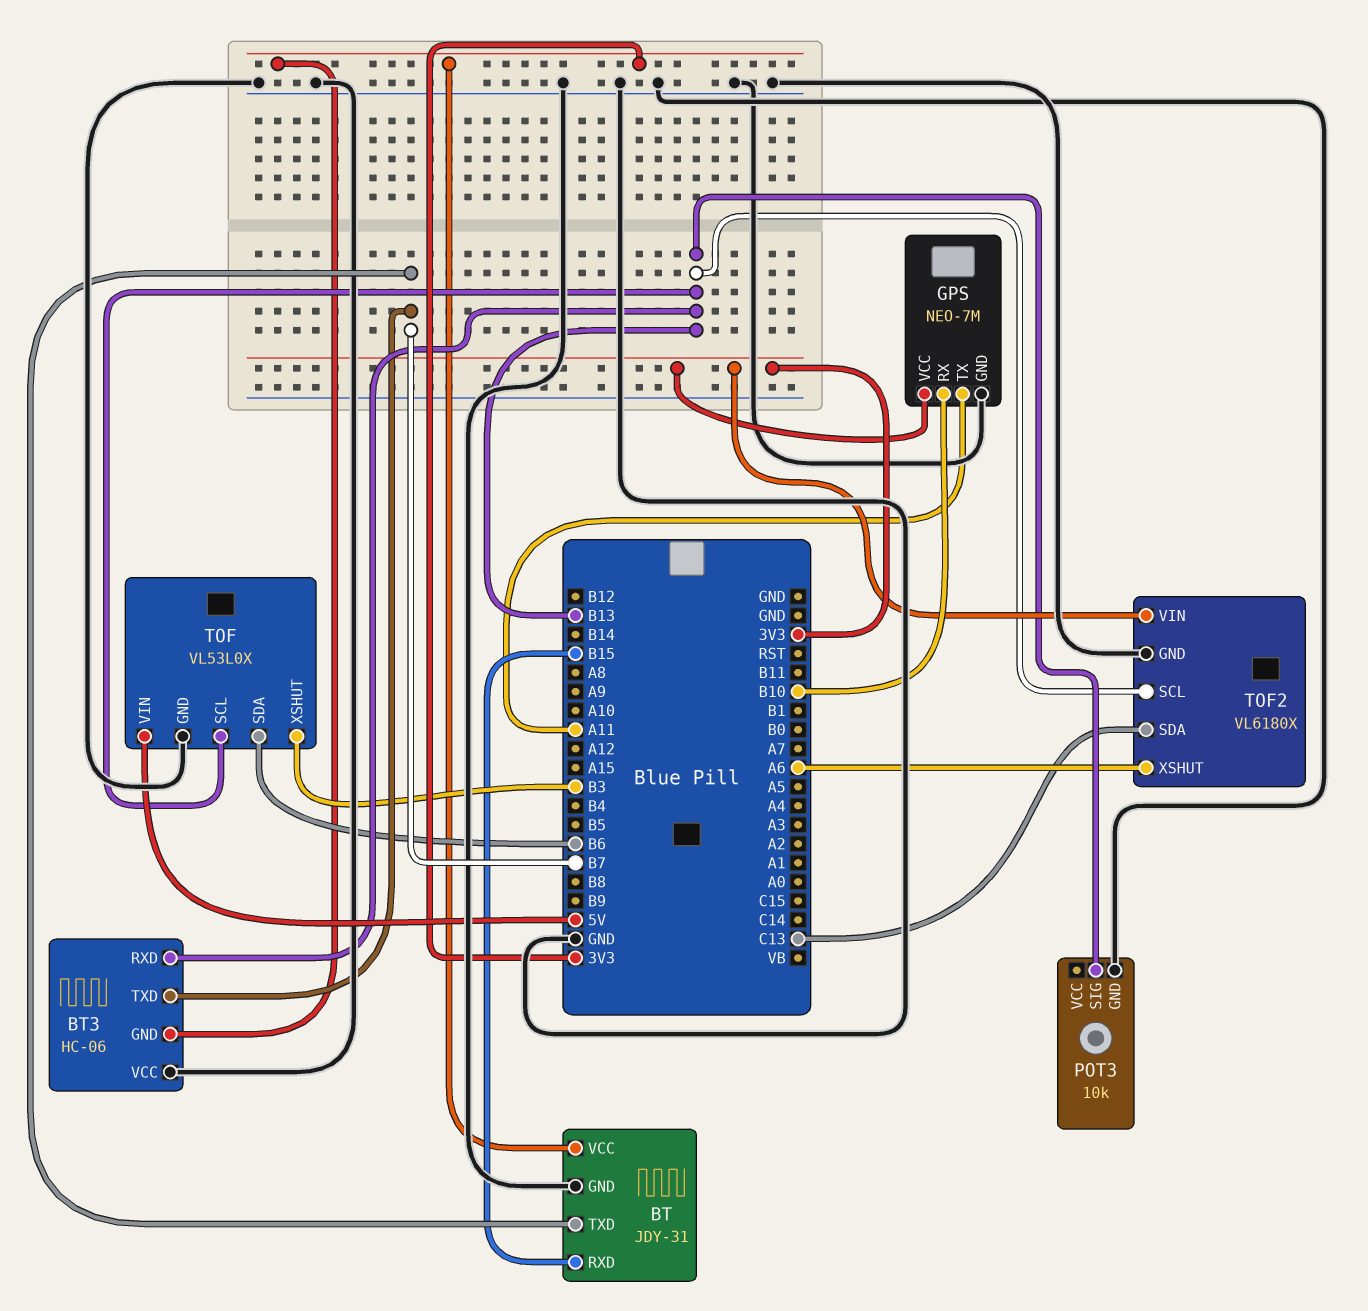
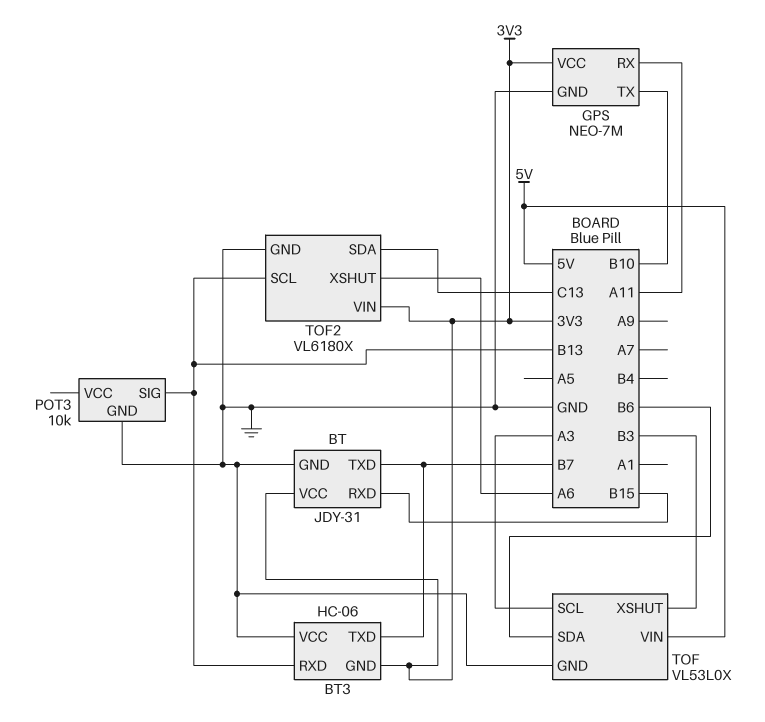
GPS pin RX: B10 -> A11
GPS pin TX: A11 -> B10
TOF pin SCL: B13 -> A3

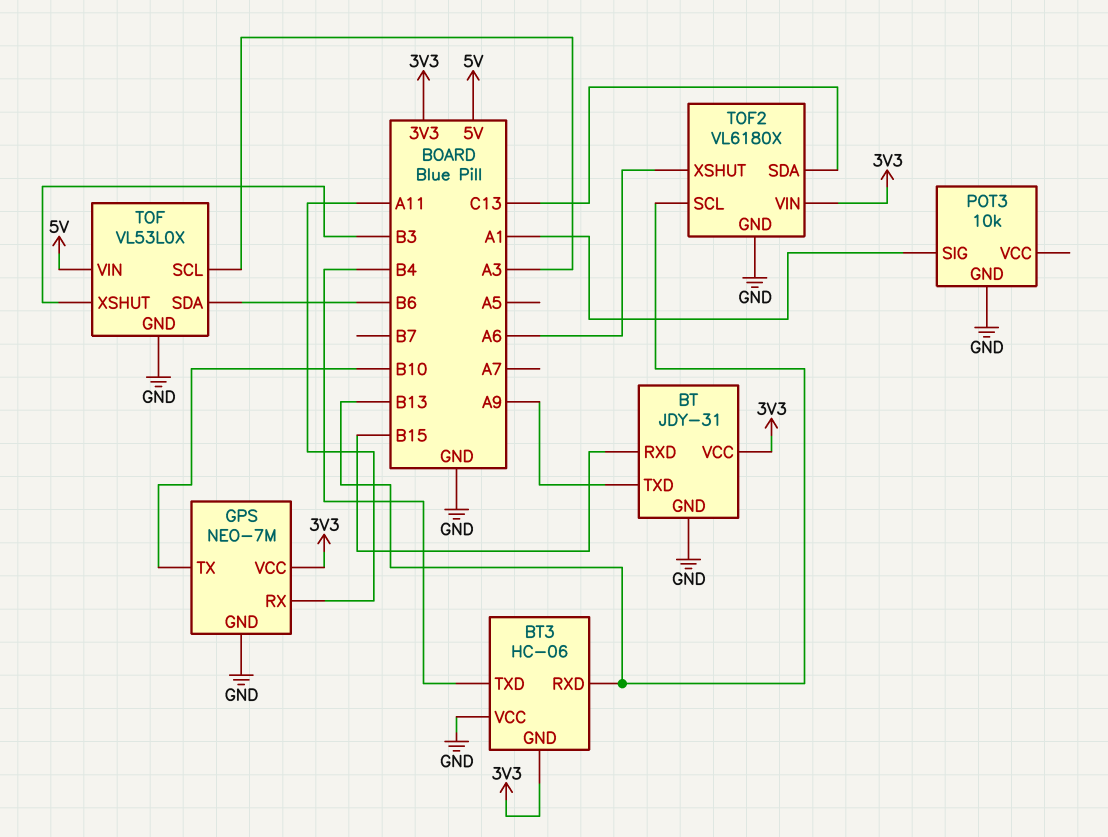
BT pin TXD: B7 -> A9
BT3 pin TXD: B7 -> B4
POT3 pin SIG: B13 -> A1

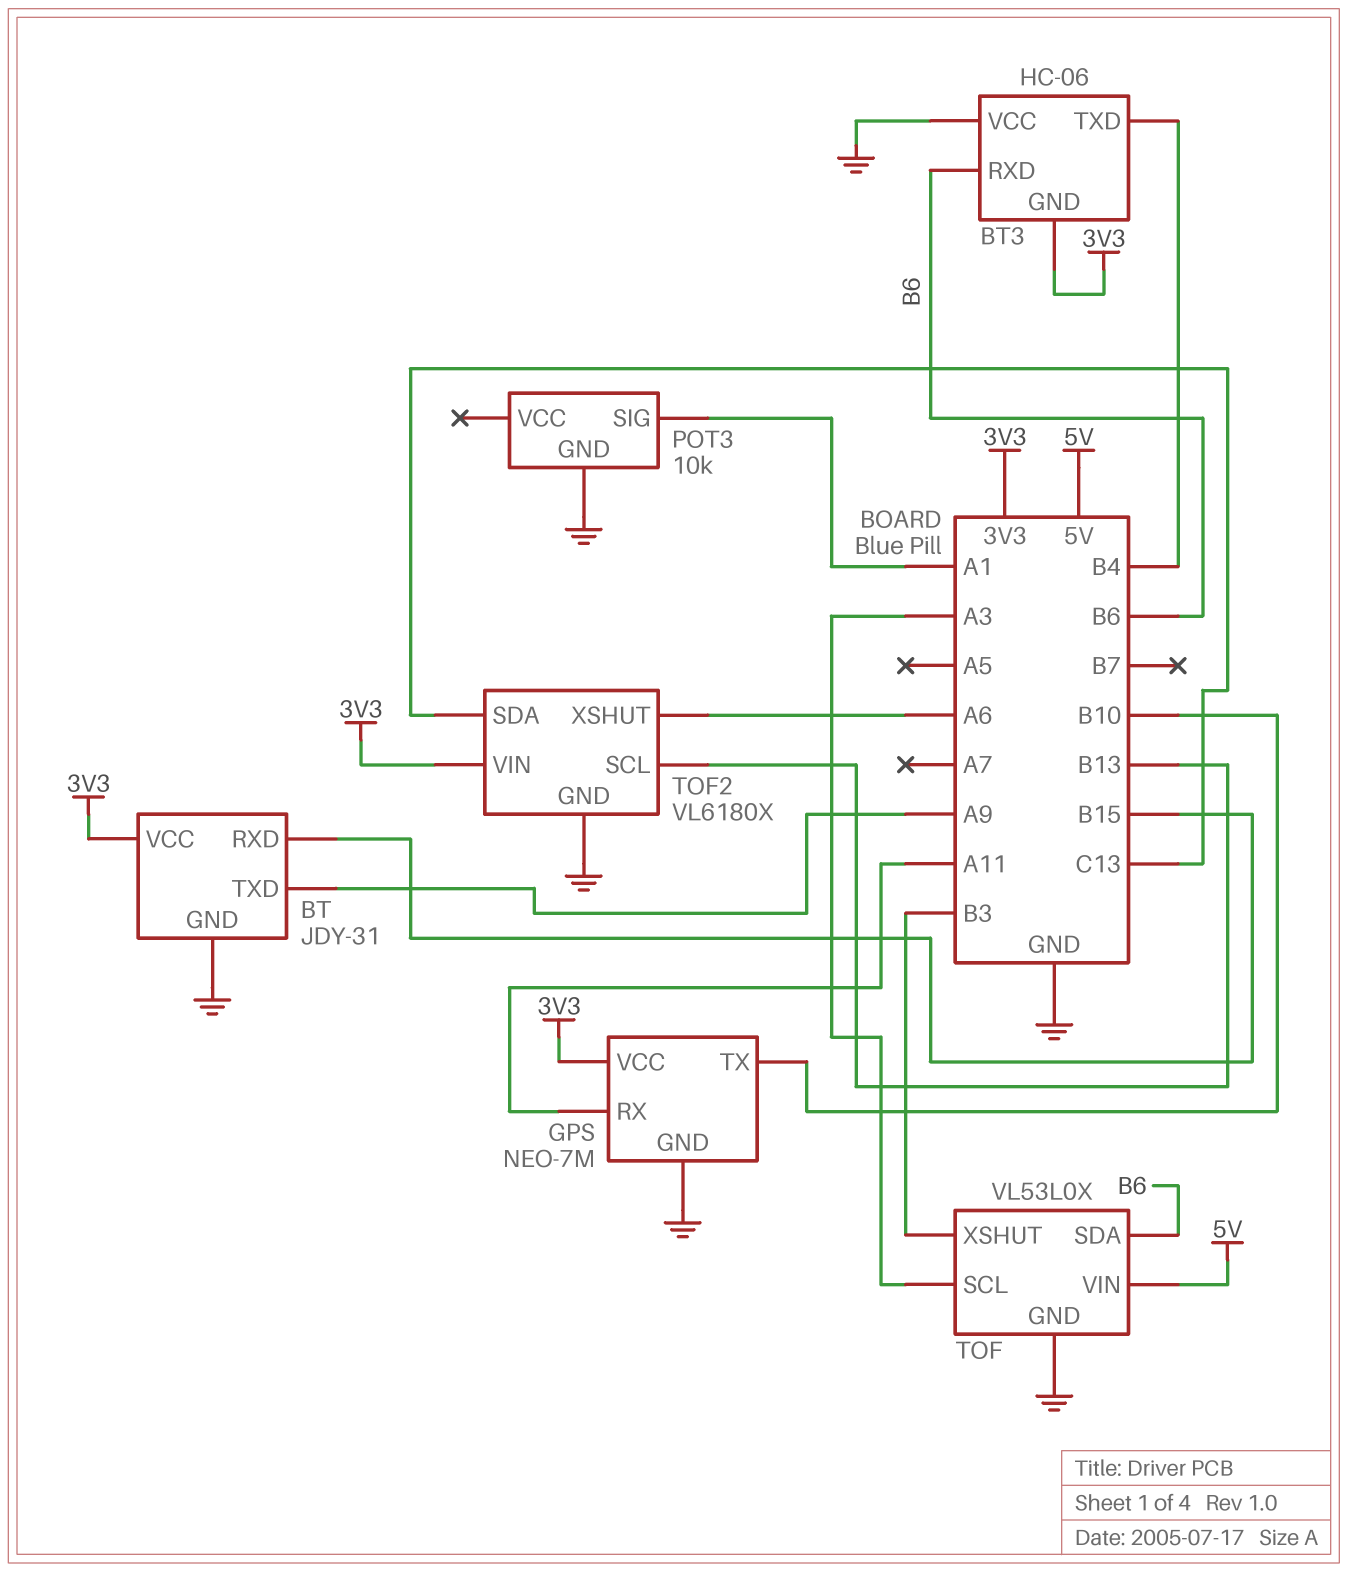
BT3 pin RXD: B13 -> B6

